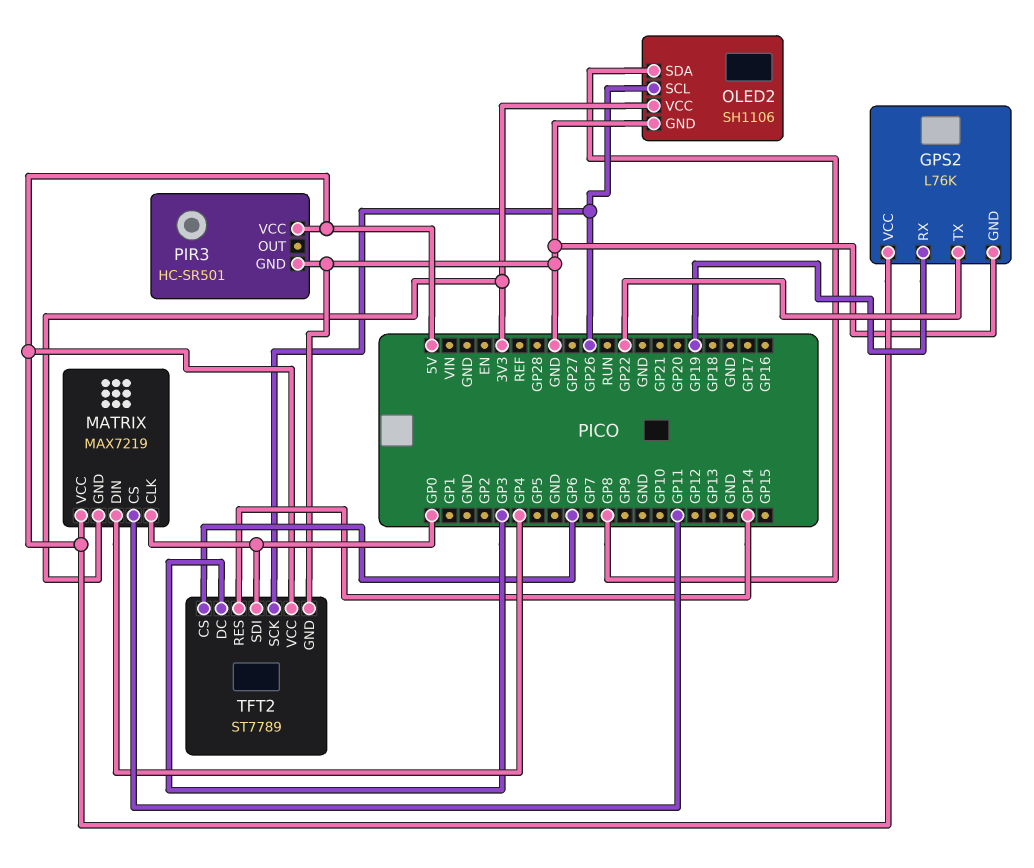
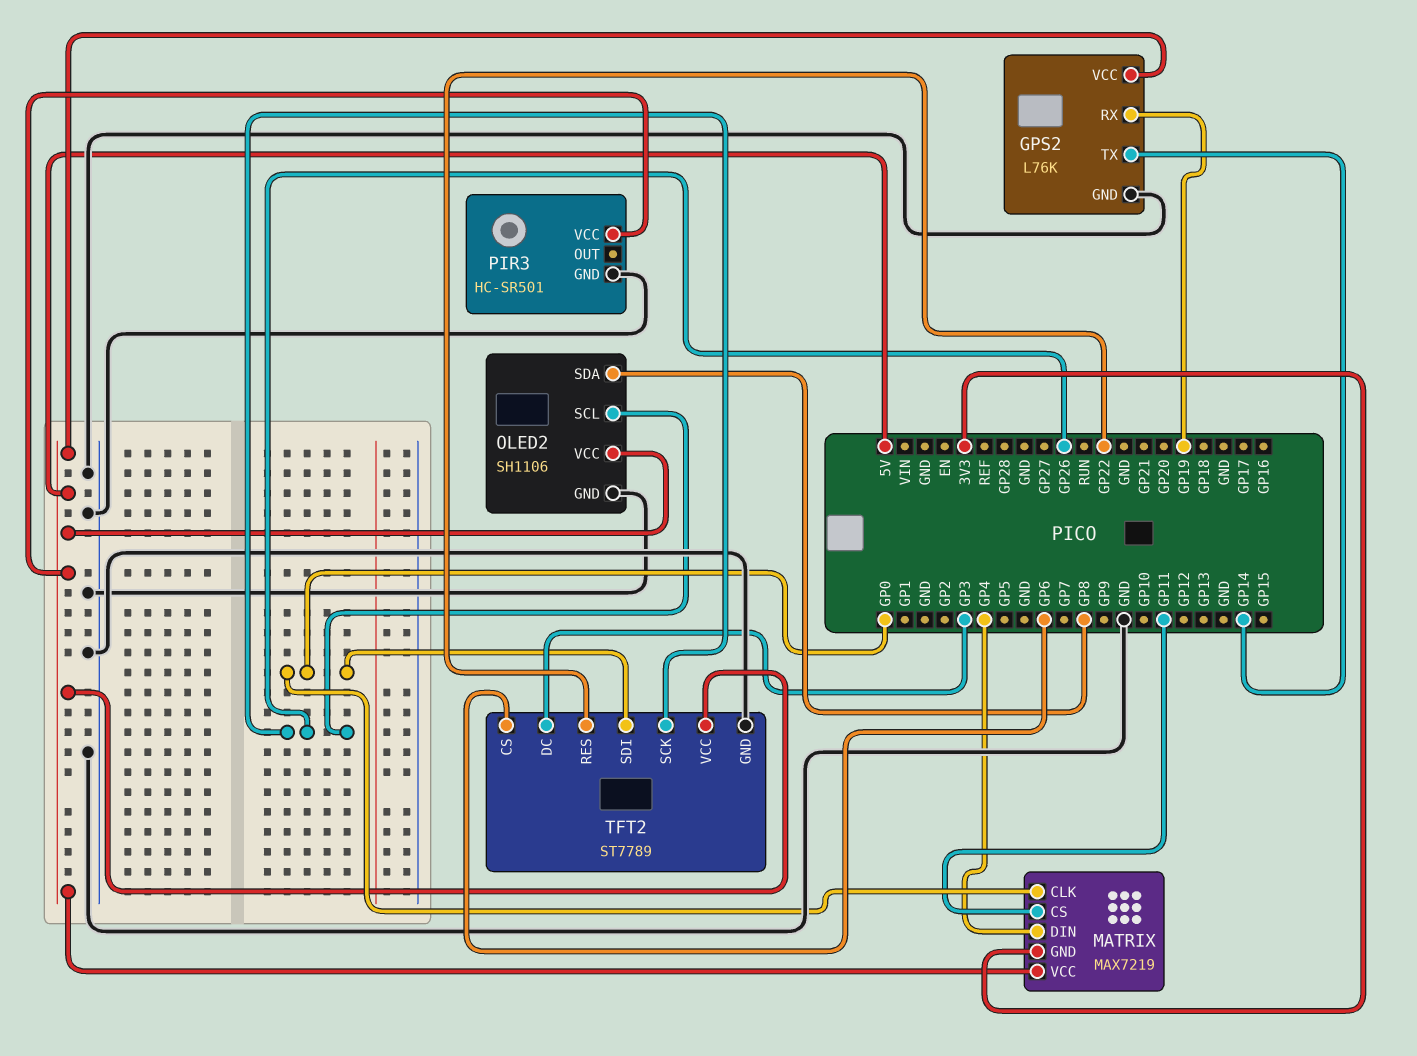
GPS2 pin TX: GP22 -> GP14
OLED2 pin VCC: 3V3 -> 5V
TFT2 pin RES: GP14 -> GP22

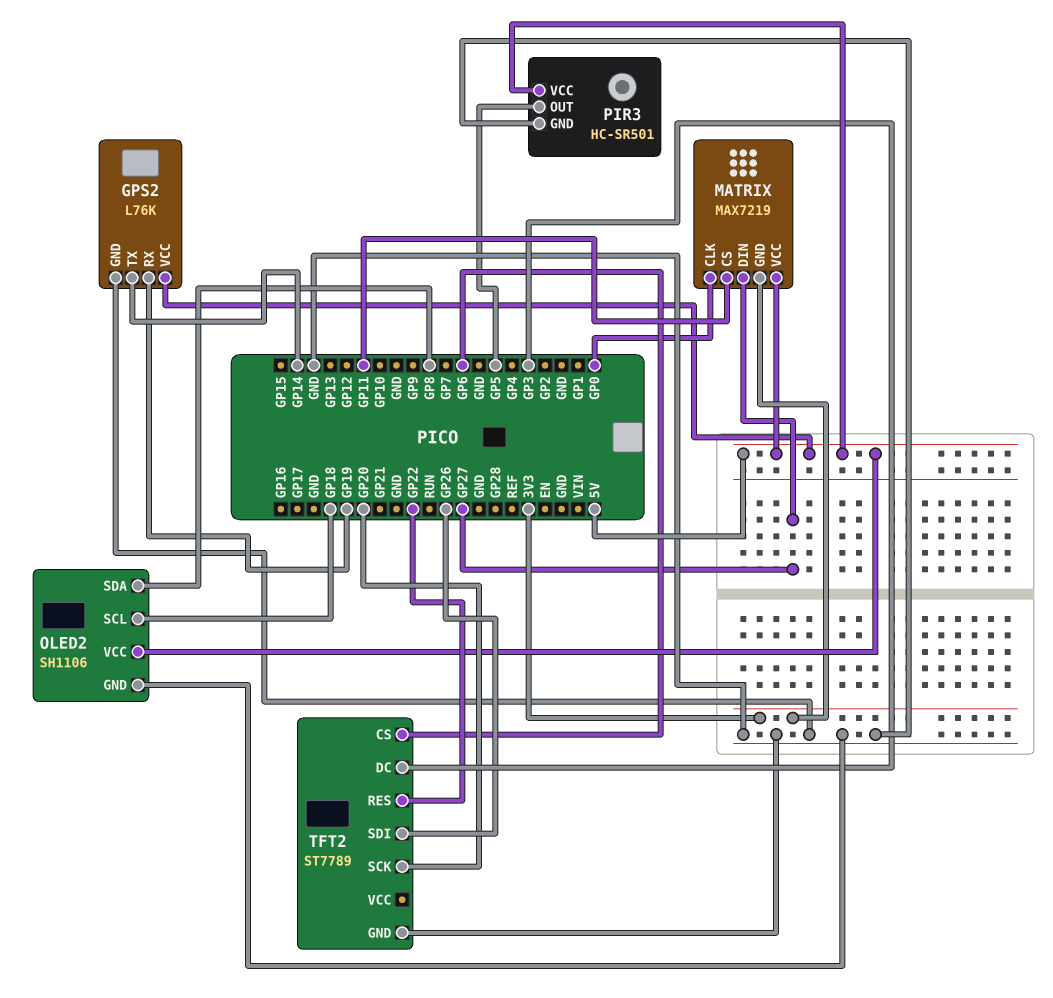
MATRIX pin DIN: GP4 -> GP27
OLED2 pin SCL: GP26 -> GP18
PIR3 pin OUT: none -> GP5
TFT2 pin SCK: GP26 -> GP20
TFT2 pin SDI: GP0 -> GP26
TFT2 pin VCC: 5V -> none

